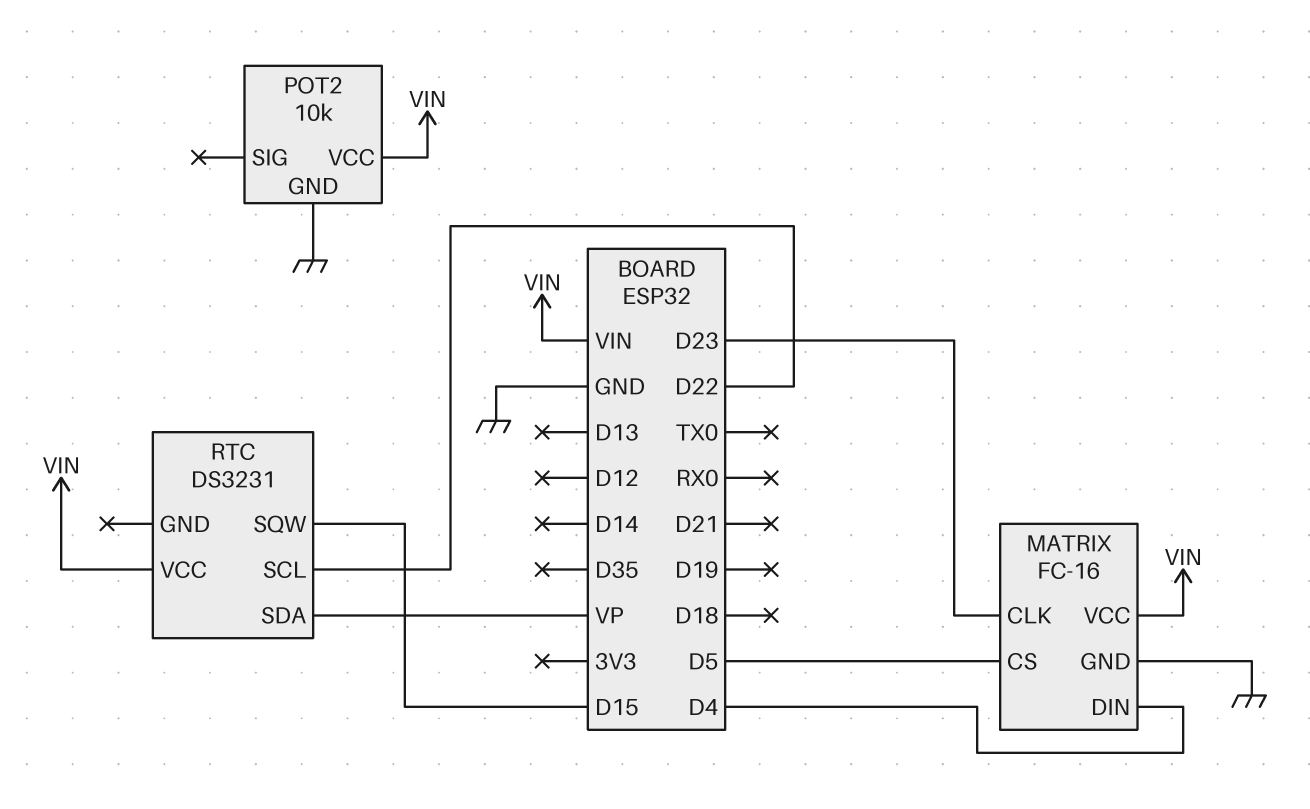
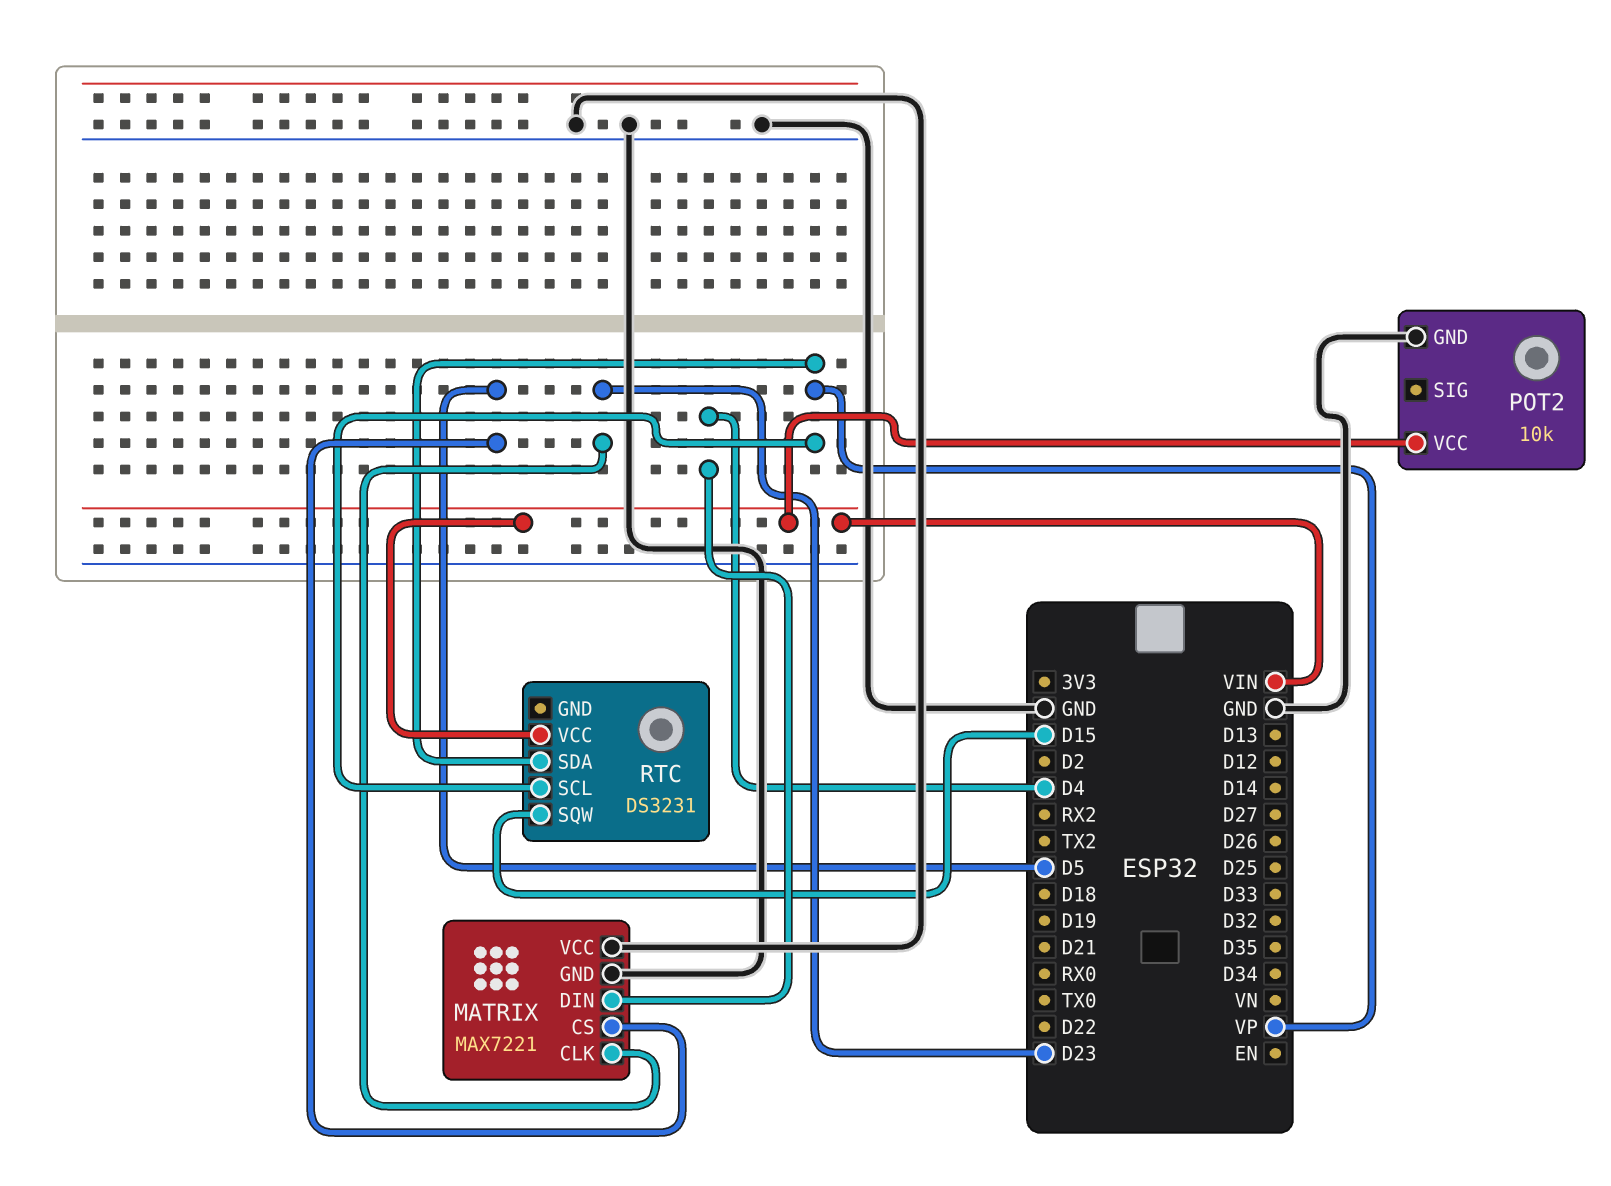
MATRIX: FC-16 -> MAX7221
MATRIX pin VCC: VIN -> GND
RTC pin SCL: D22 -> VP

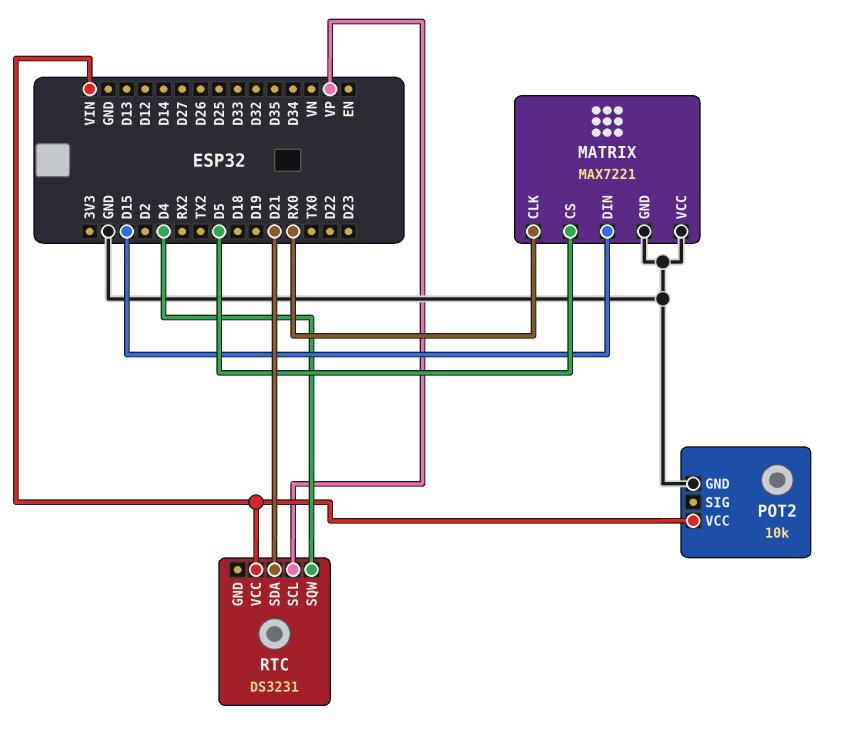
MATRIX pin CLK: D23 -> RX0
MATRIX pin DIN: D4 -> D15
RTC pin SDA: VP -> D21
RTC pin SQW: D15 -> D4

